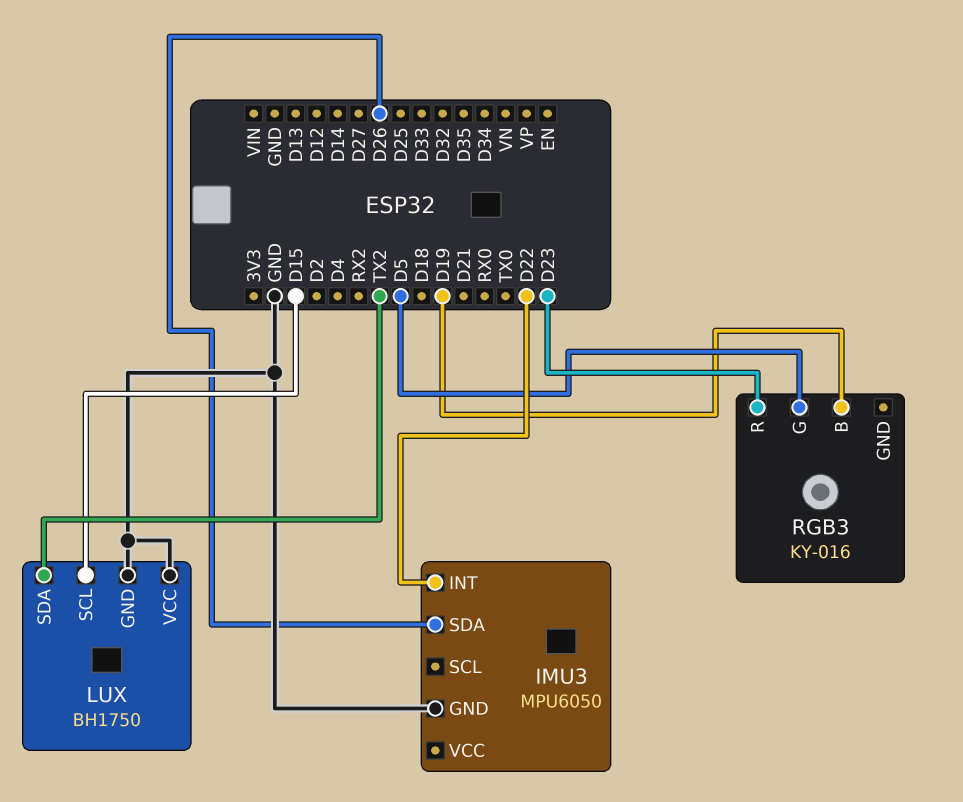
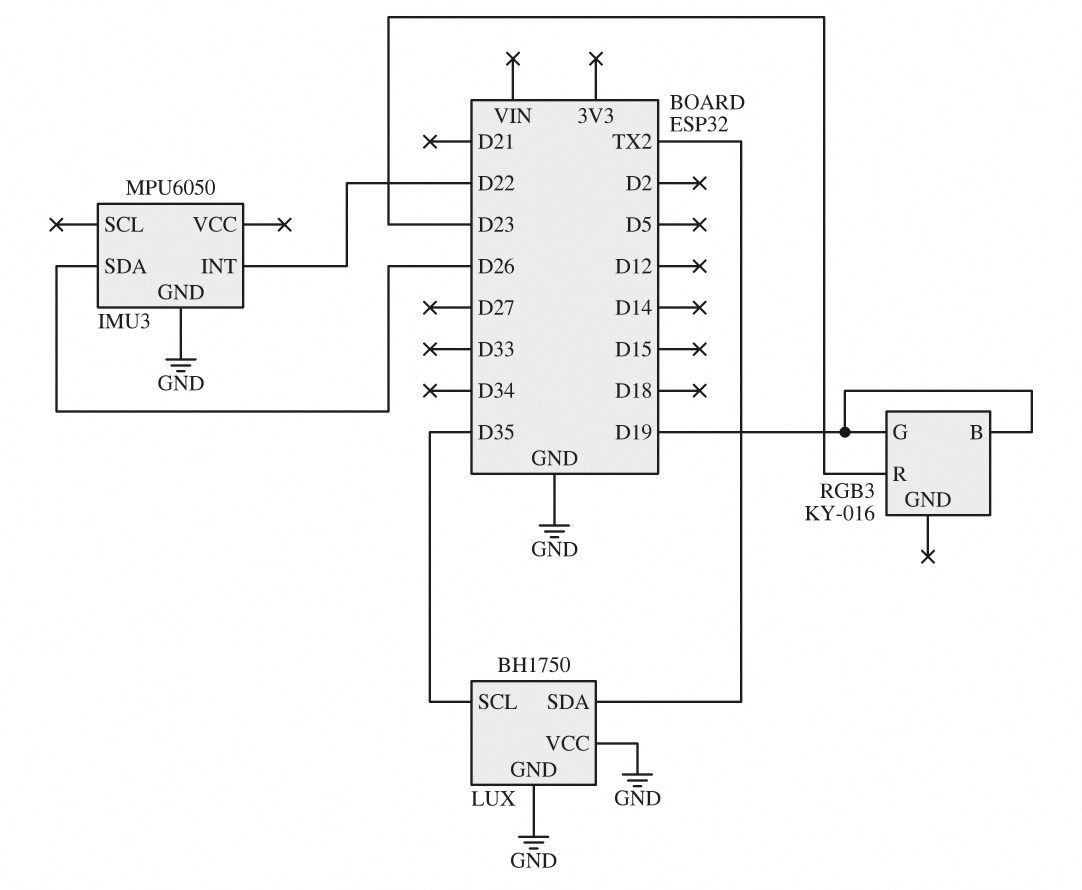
LUX pin SCL: D15 -> D35
RGB3 pin G: D5 -> D19

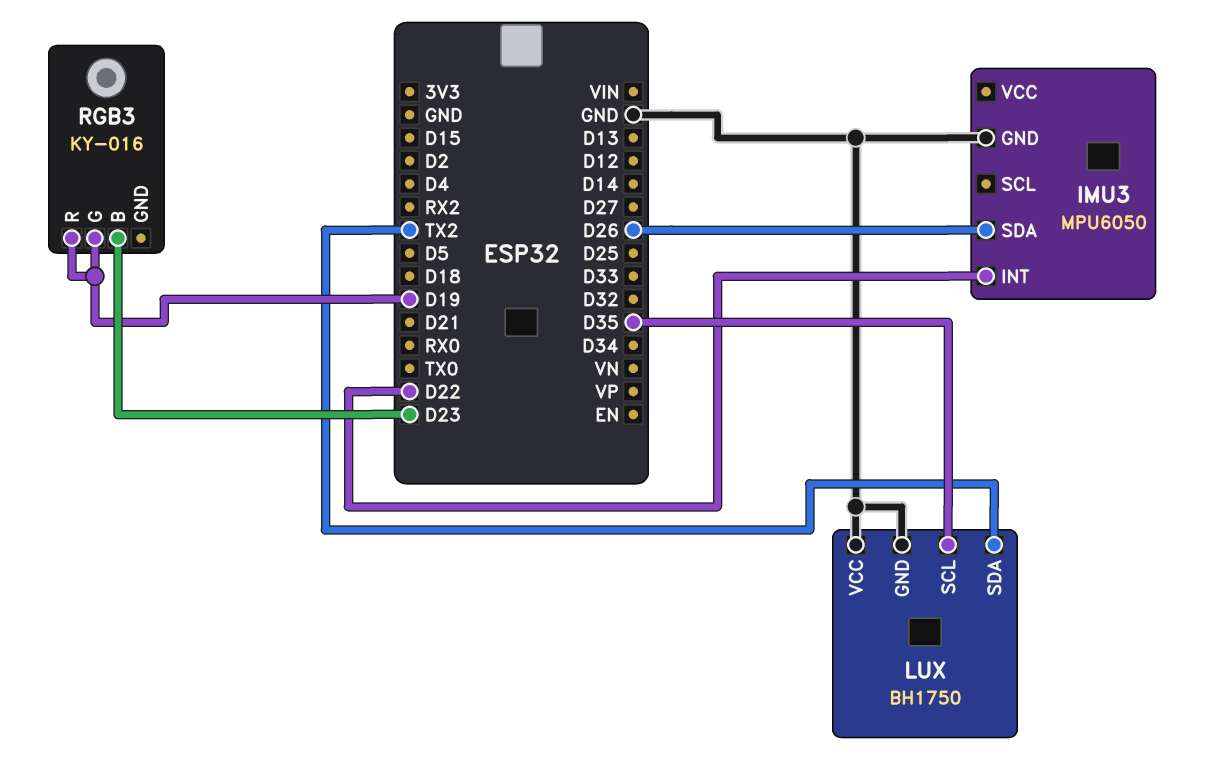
RGB3 pin B: D19 -> D23
RGB3 pin R: D23 -> D19

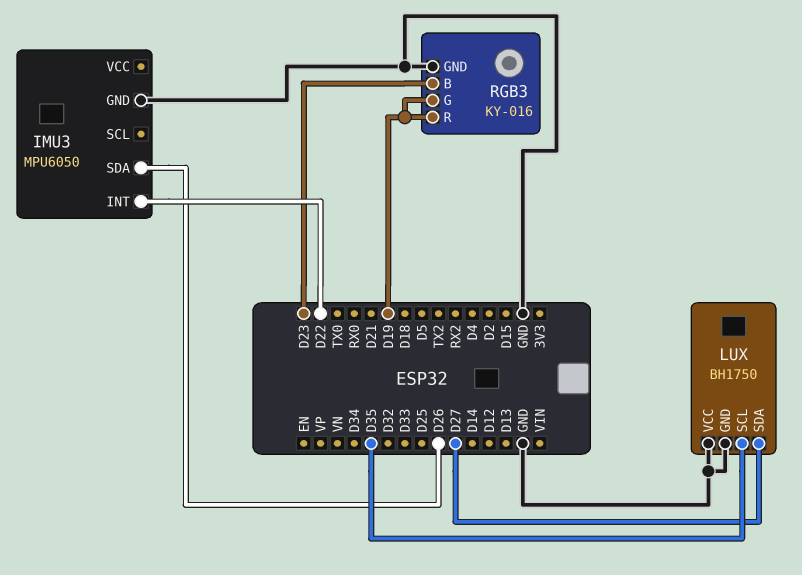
LUX pin SDA: TX2 -> D27
RGB3 pin GND: none -> GND

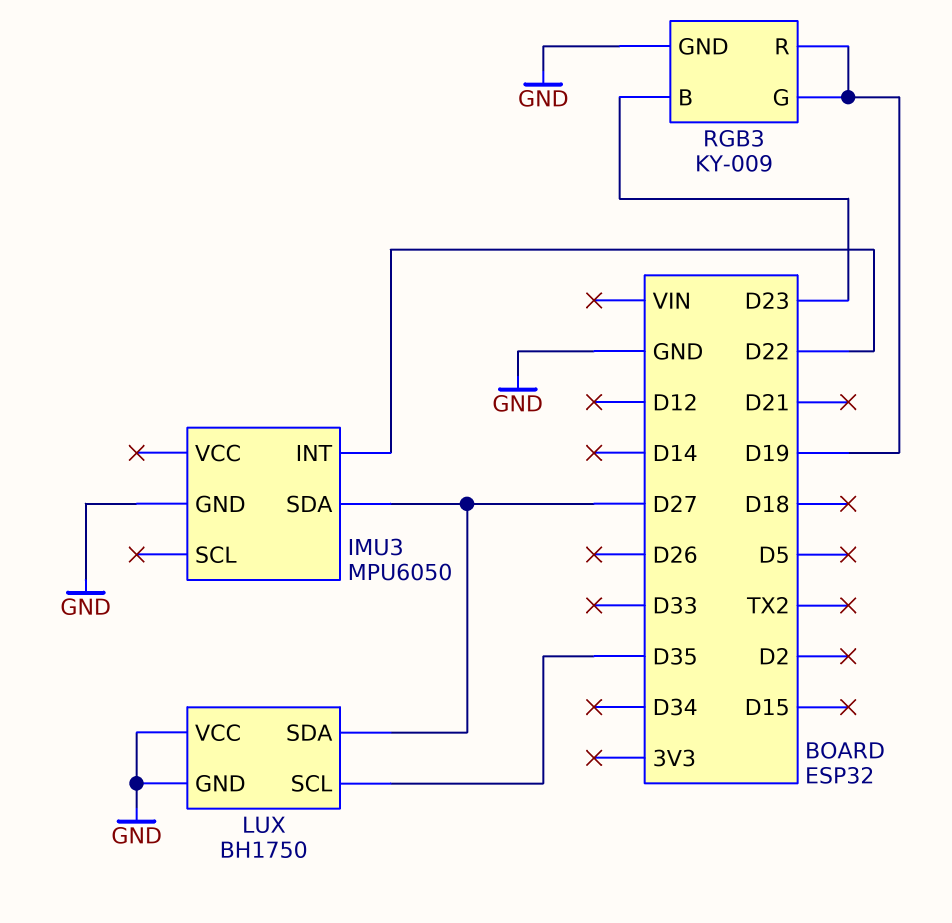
IMU3 pin SDA: D26 -> D27
RGB3: KY-016 -> KY-009

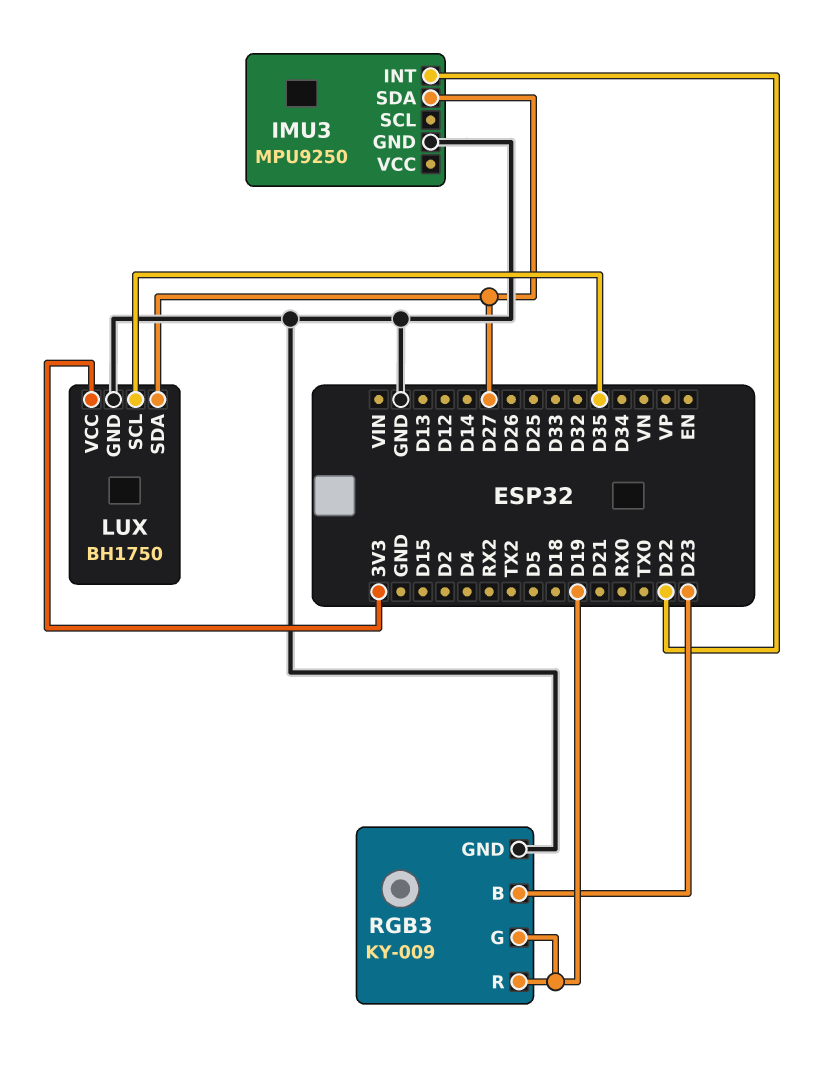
IMU3: MPU6050 -> MPU9250
LUX pin VCC: GND -> 3V3

